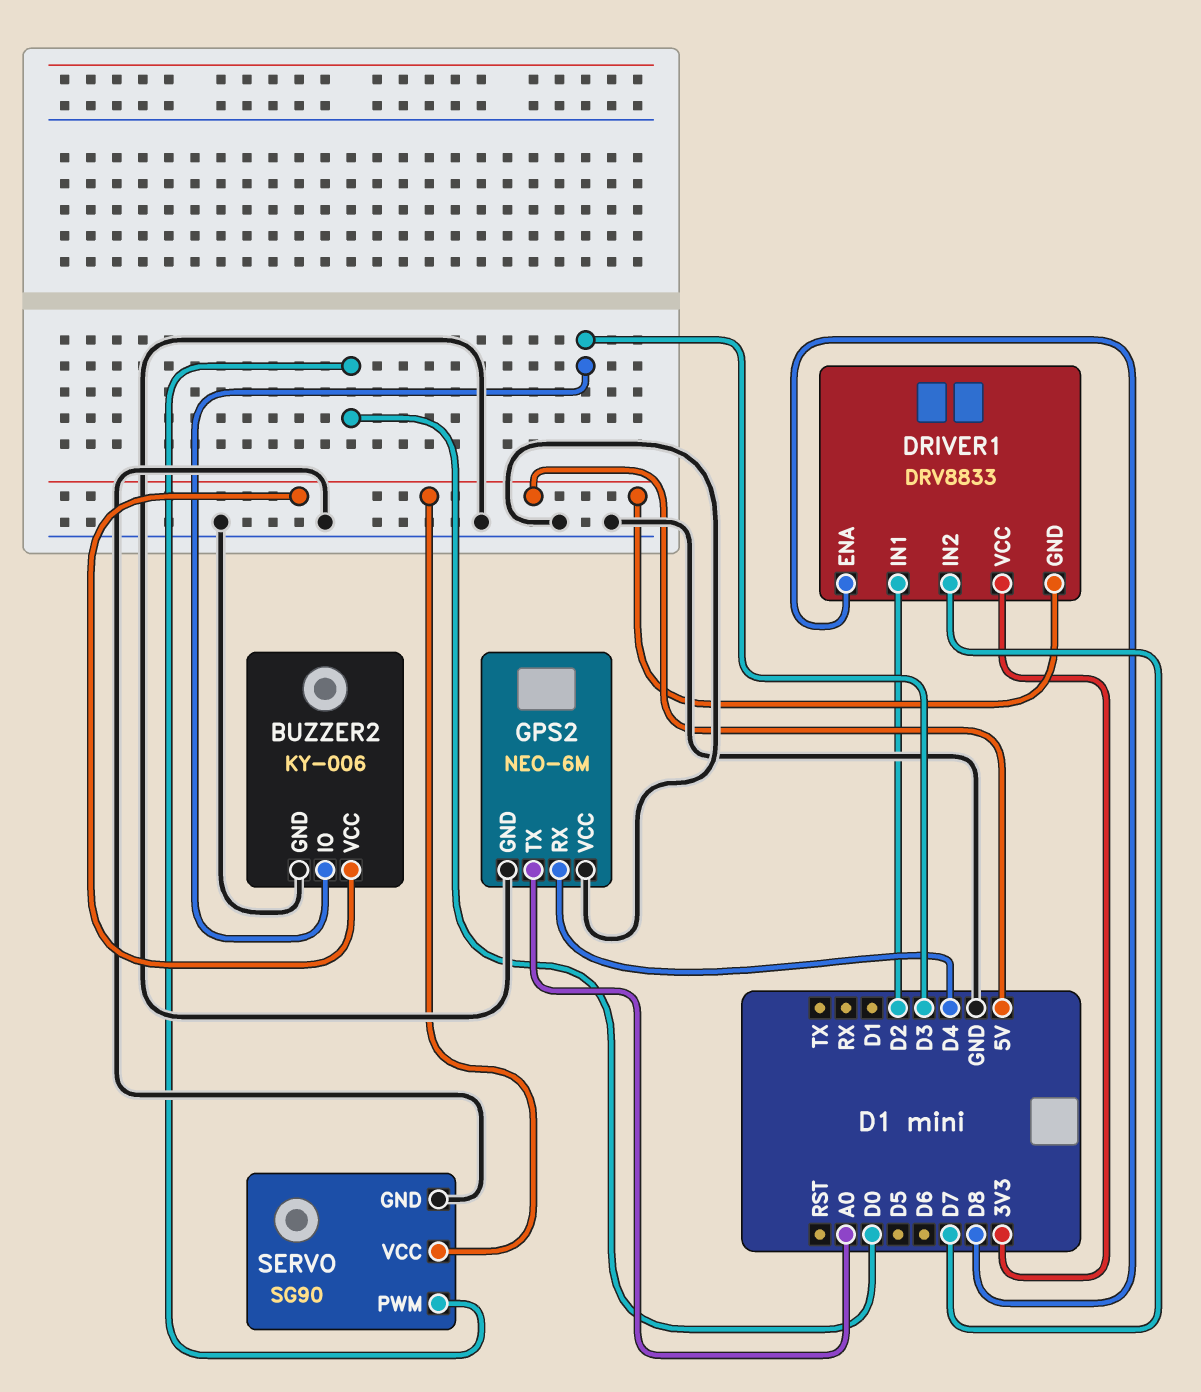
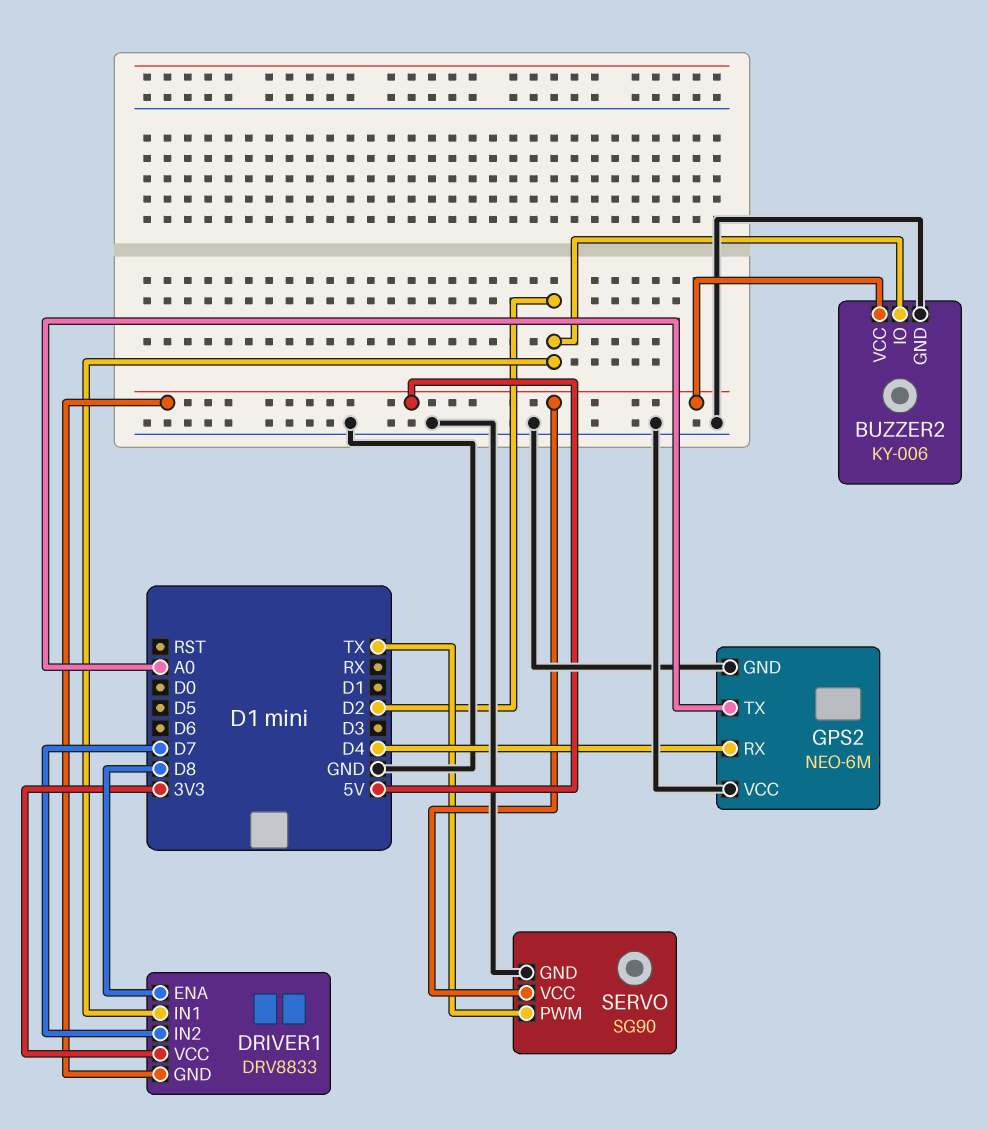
BUZZER2 pin IO: D3 -> D2
SERVO pin PWM: D0 -> TX

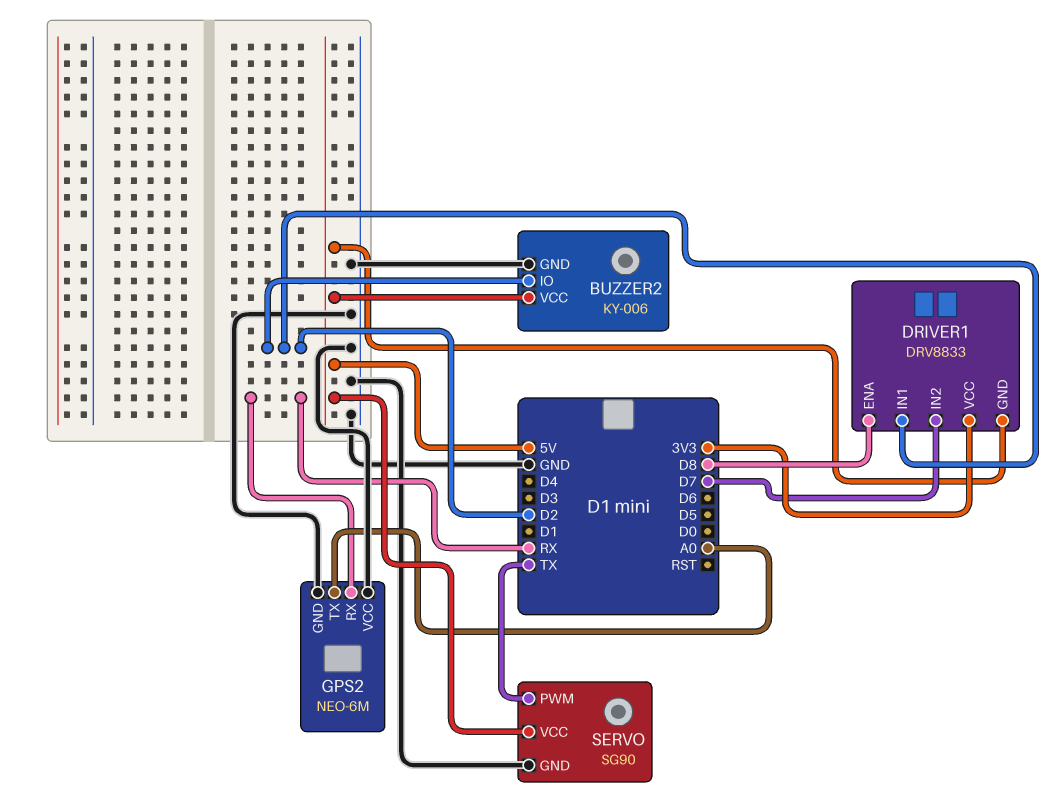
GPS2 pin RX: D4 -> RX

